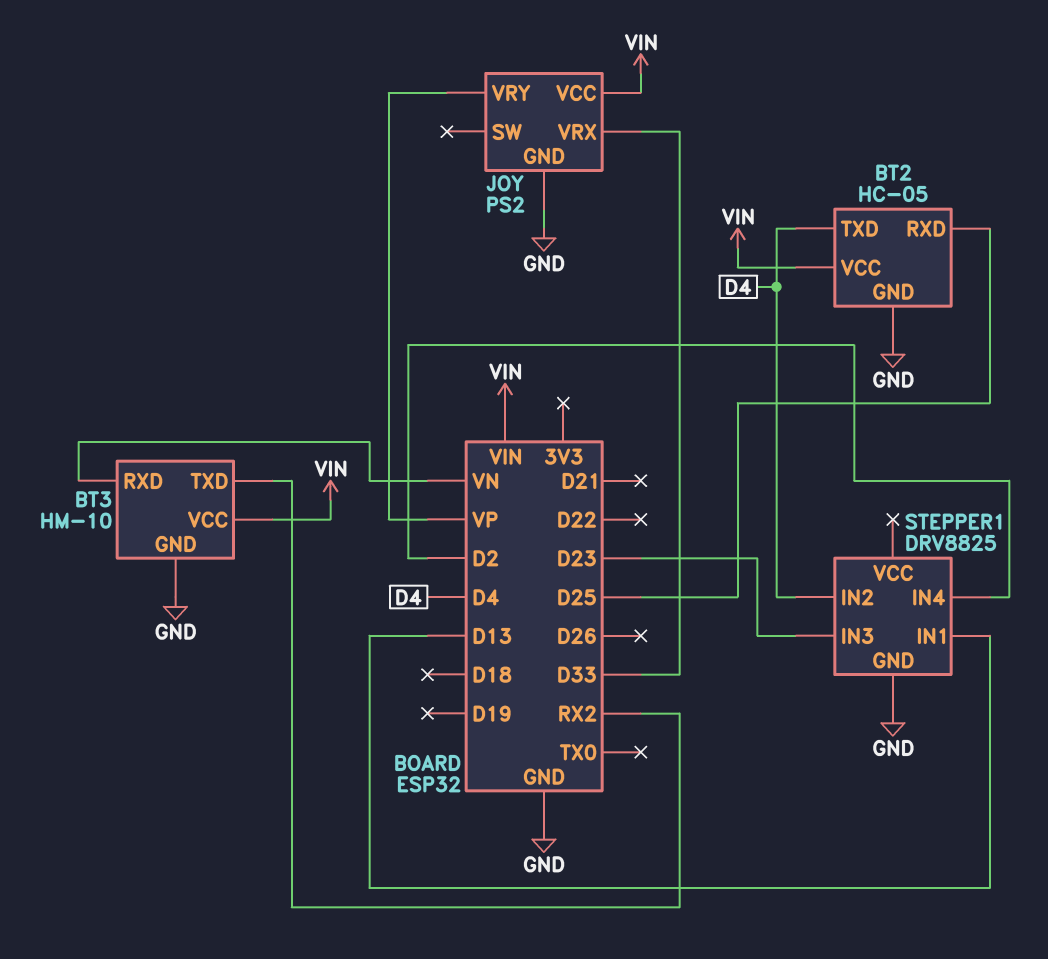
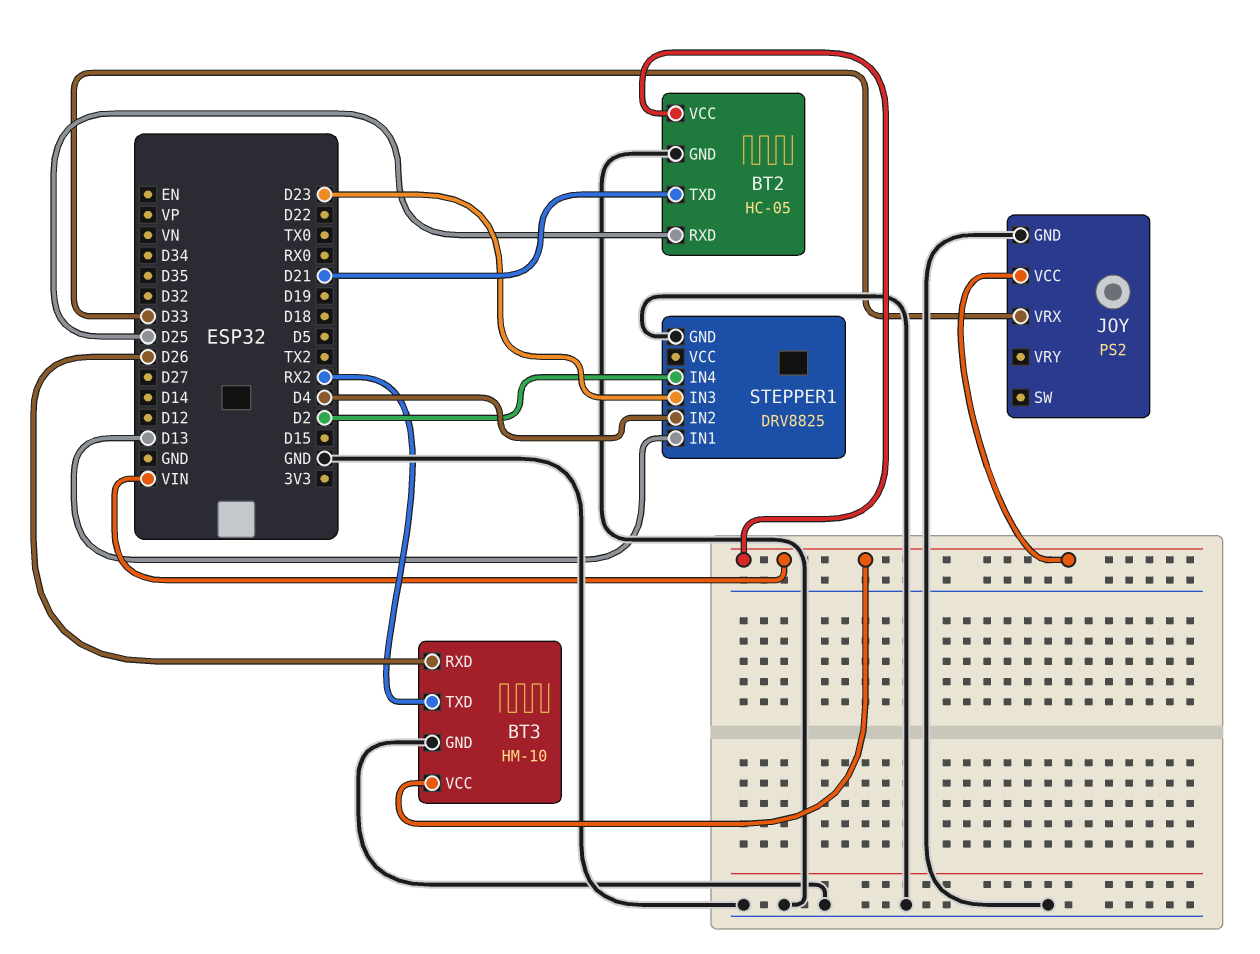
BT2 pin TXD: D4 -> D21
BT3 pin RXD: VN -> D26
JOY pin VRY: VP -> none

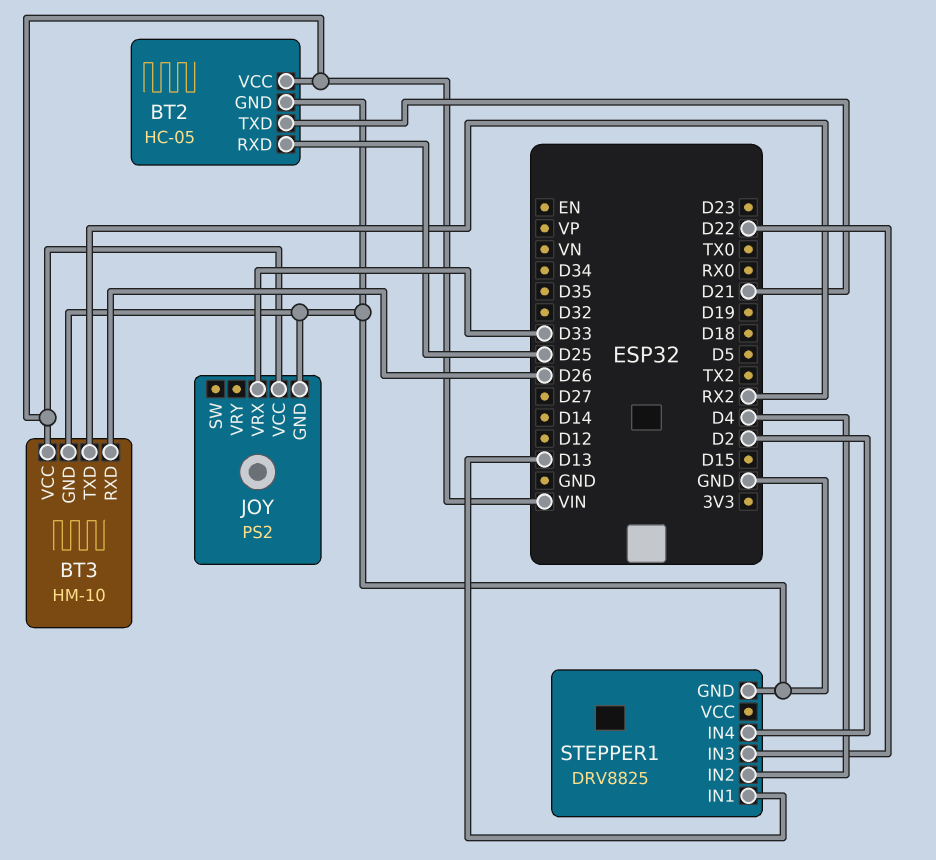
STEPPER1 pin IN3: D23 -> D22

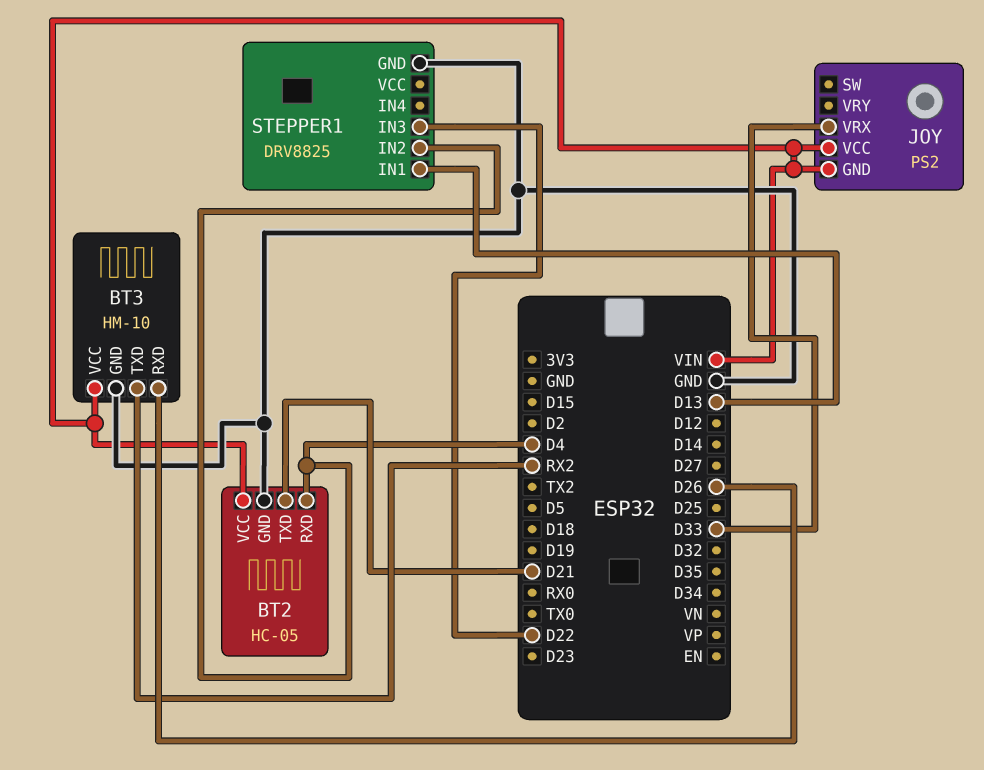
BT2 pin RXD: D25 -> D4
JOY pin GND: GND -> VIN
STEPPER1 pin IN4: D2 -> none

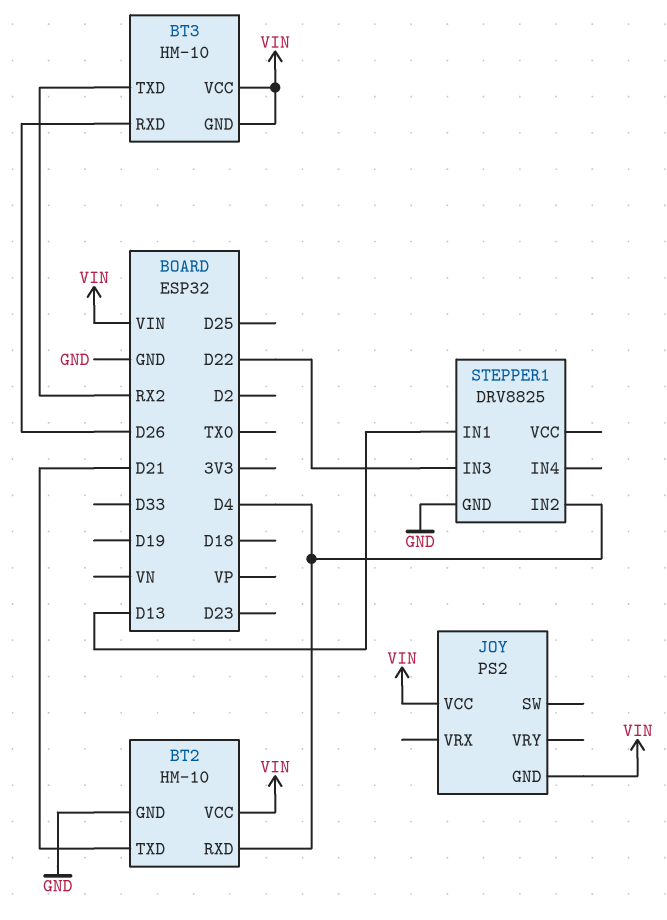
BT2: HC-05 -> HM-10
BT3 pin GND: GND -> VIN
JOY pin VRX: D33 -> none

